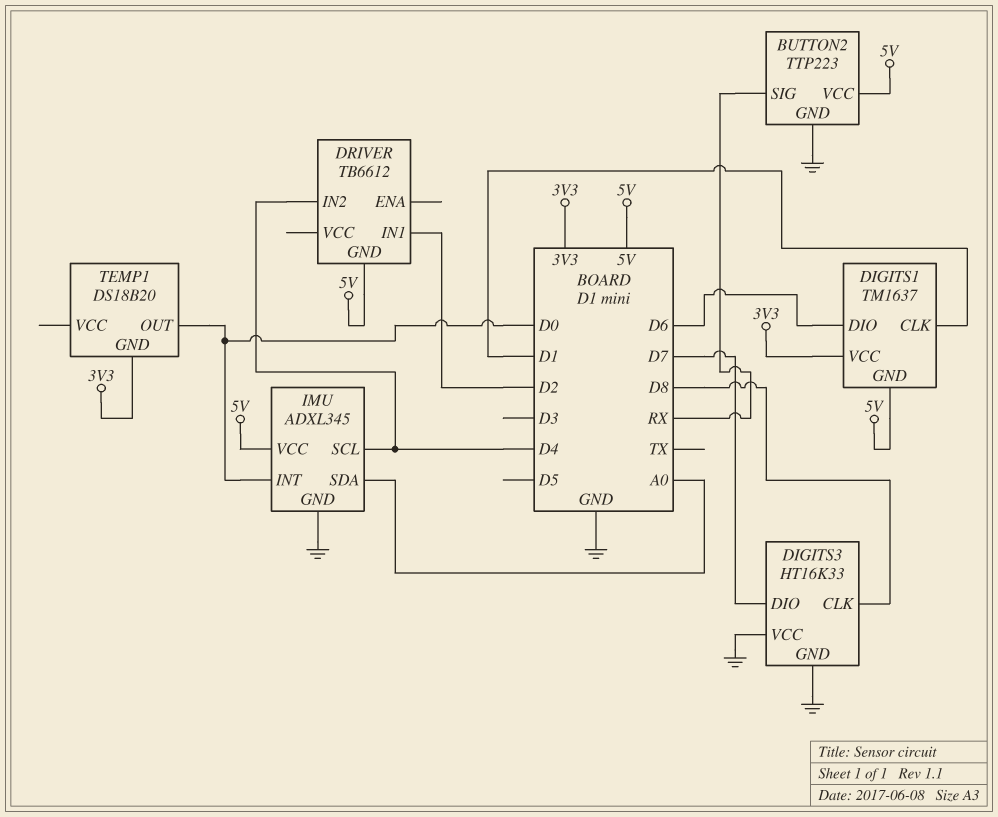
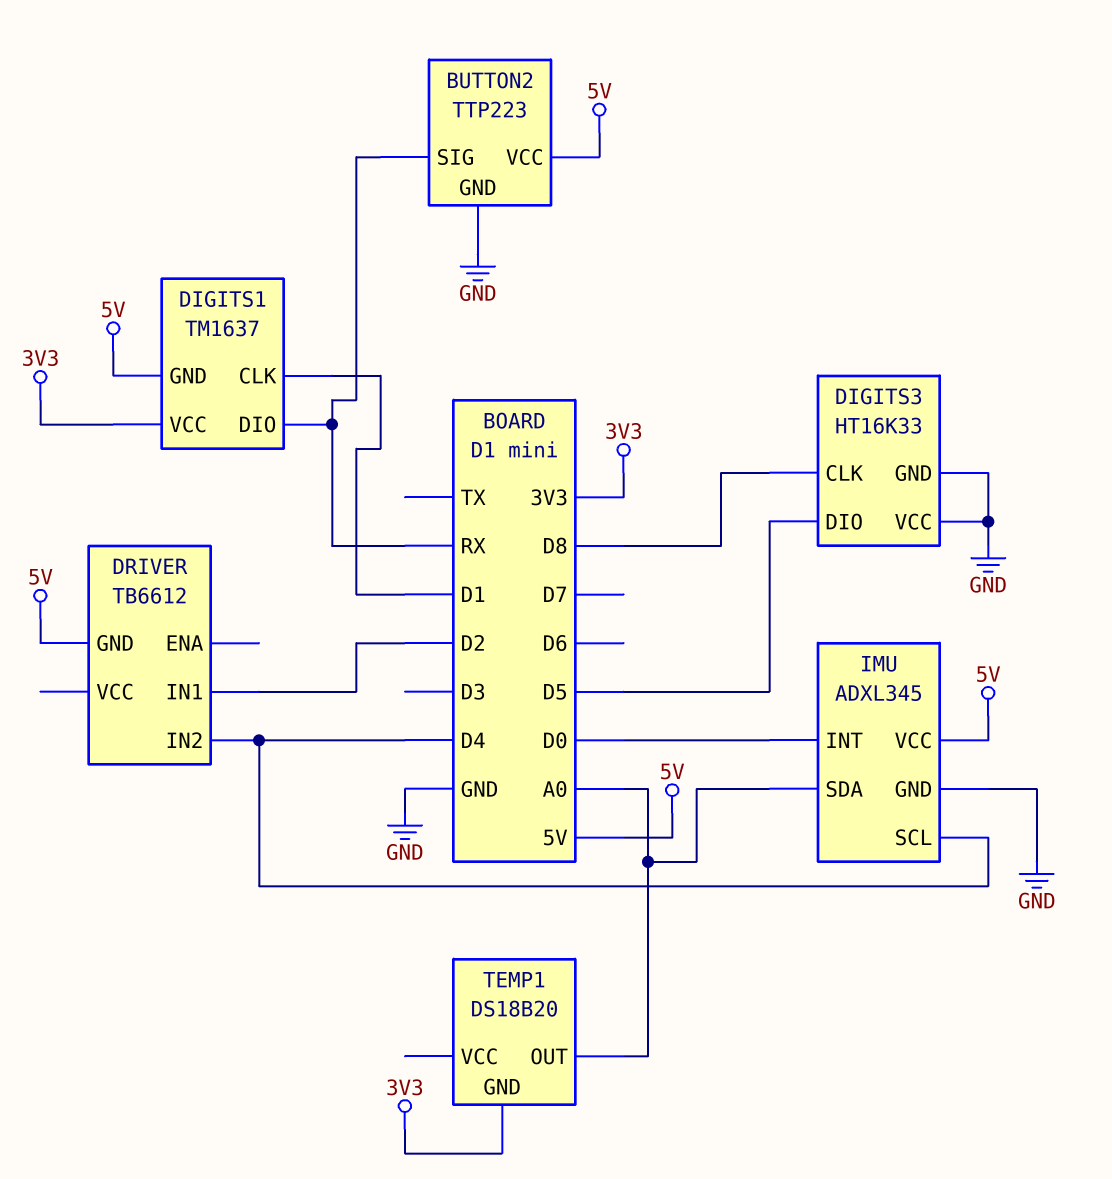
DIGITS1 pin DIO: D6 -> RX
DIGITS3 pin DIO: D7 -> D5
TEMP1 pin OUT: D0 -> A0

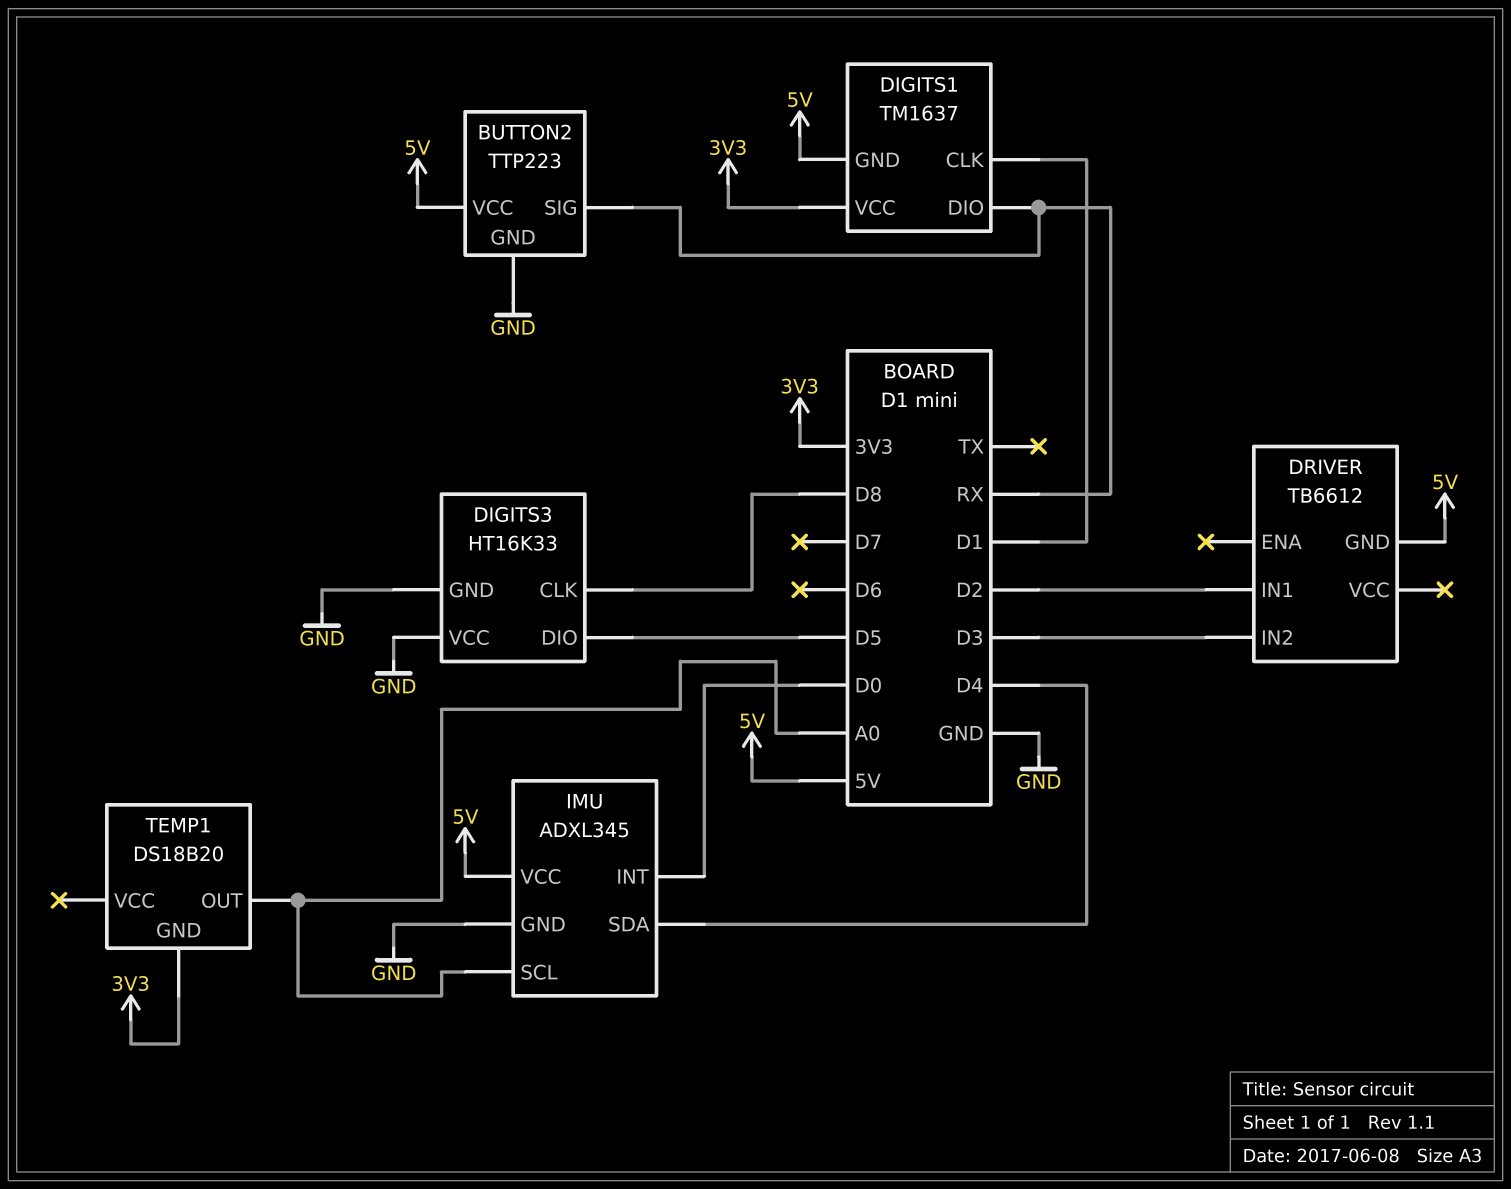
DRIVER pin IN2: D4 -> D3
IMU pin SCL: D4 -> A0
IMU pin SDA: A0 -> D4

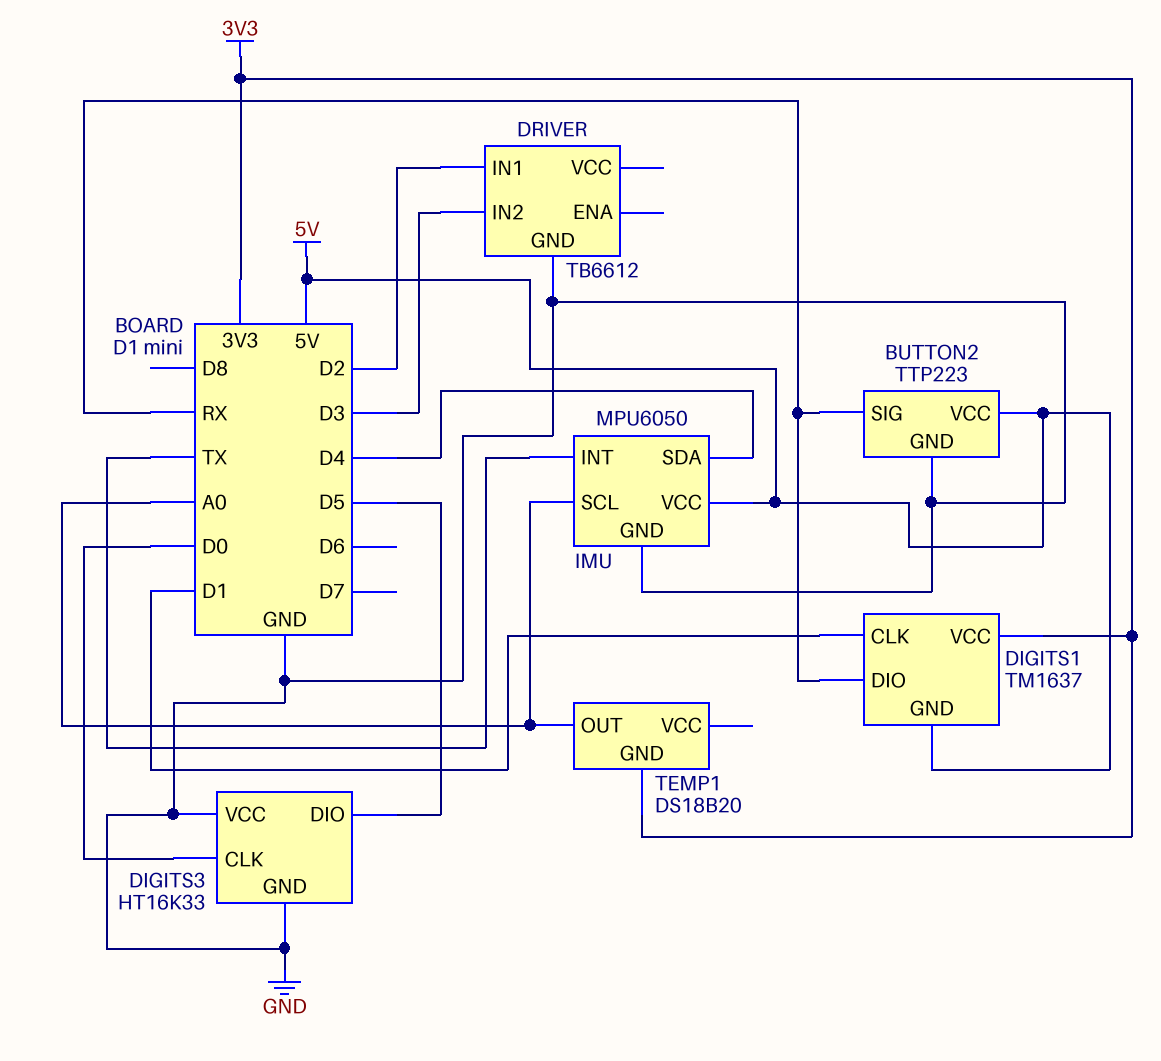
DIGITS3 pin CLK: D8 -> D0
DRIVER pin GND: 5V -> GND
IMU: ADXL345 -> MPU6050
IMU pin INT: D0 -> TX

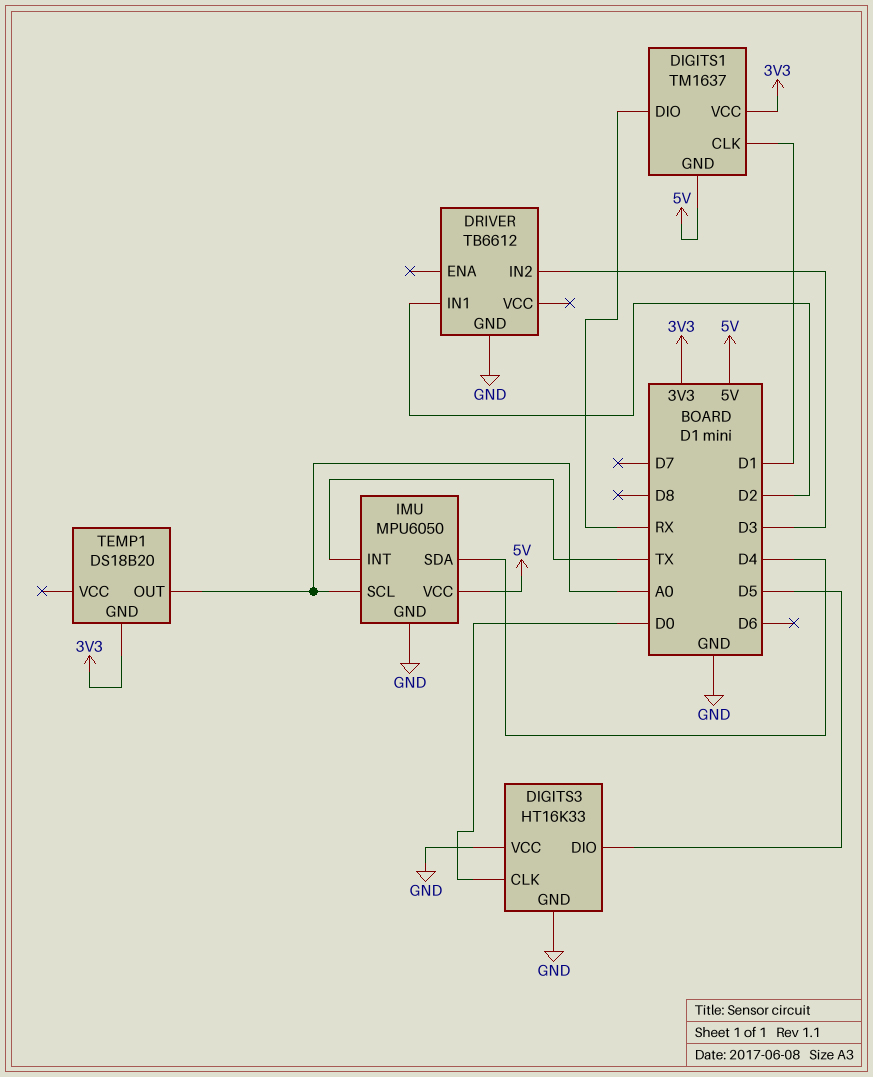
BUTTON2: TTP223 -> none
BUTTON2 pin GND: GND -> none
BUTTON2 pin SIG: RX -> none
BUTTON2 pin VCC: 5V -> none

